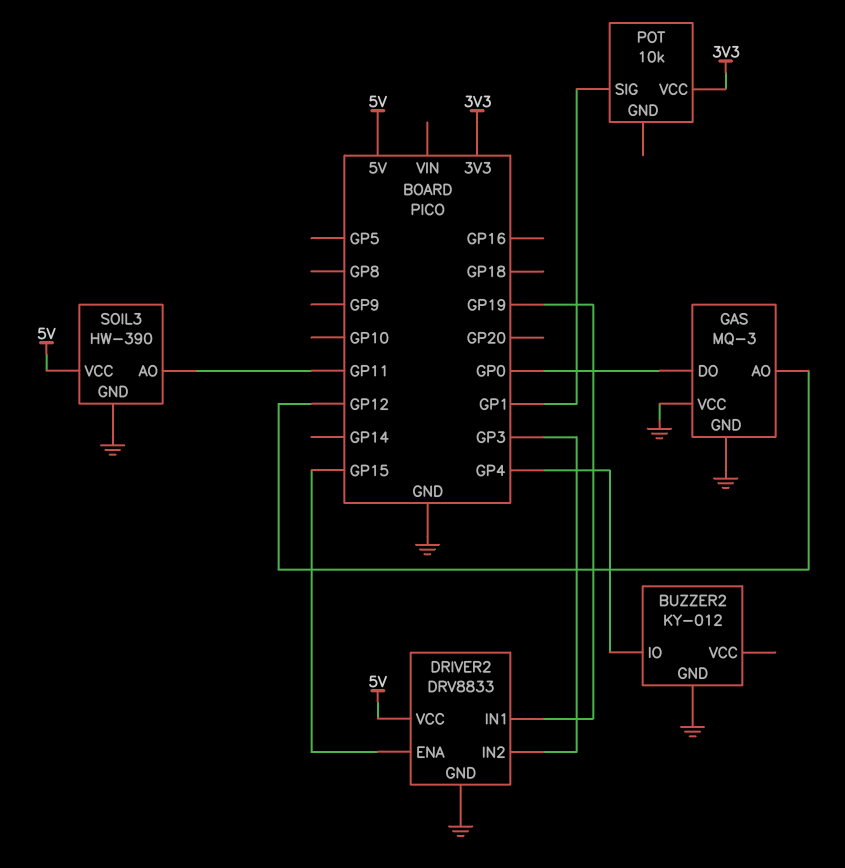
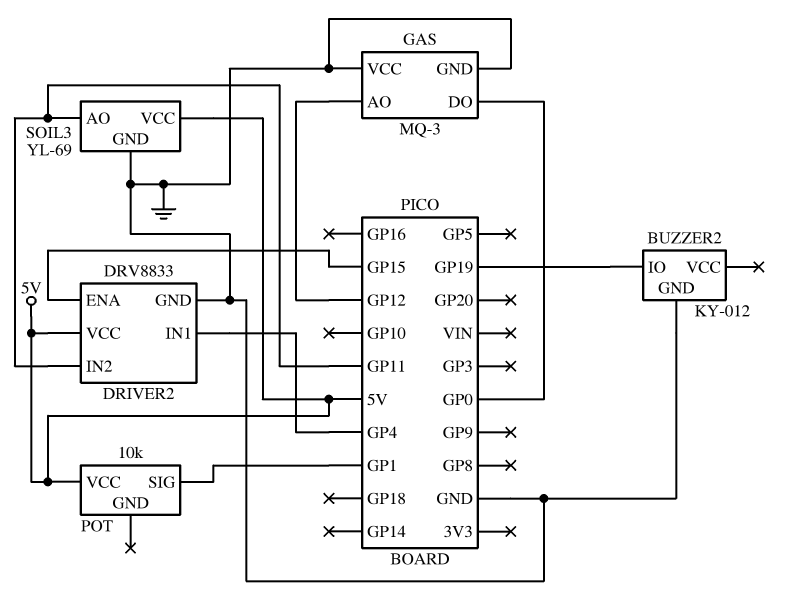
BUZZER2 pin IO: GP4 -> GP19
DRIVER2 pin IN1: GP19 -> GP4
DRIVER2 pin IN2: GP3 -> GP11
POT pin VCC: 3V3 -> 5V
SOIL3: HW-390 -> YL-69

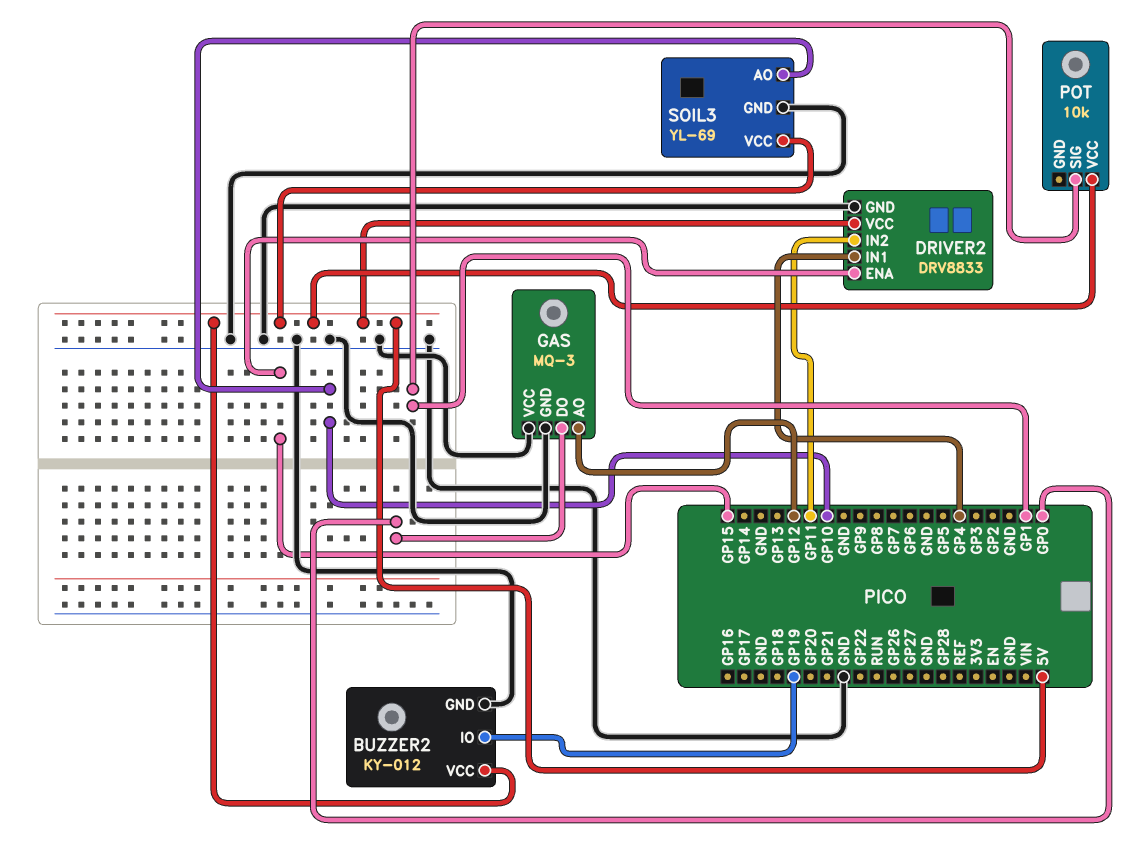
BUZZER2 pin VCC: none -> 5V
SOIL3 pin AO: GP11 -> GP10

